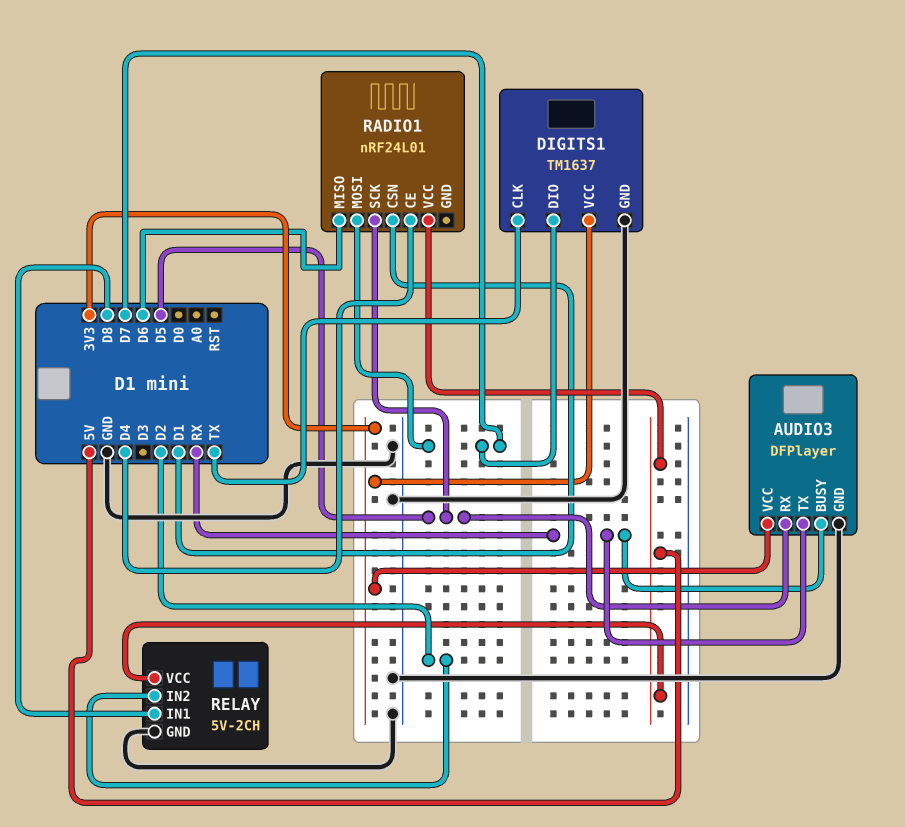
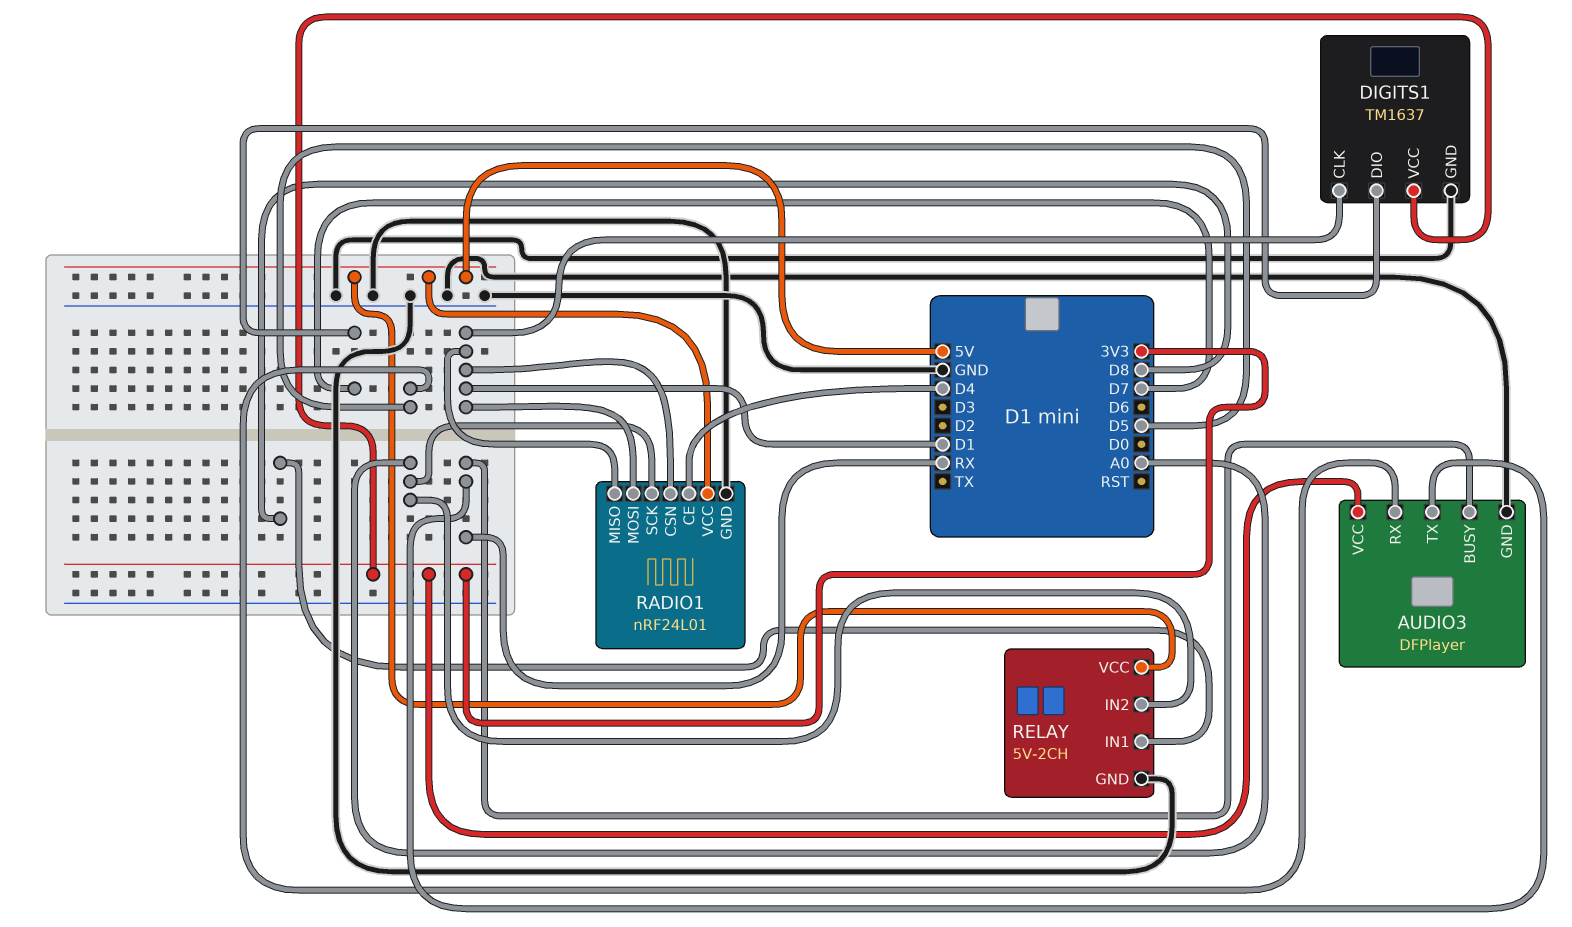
DIGITS1 pin CLK: TX -> D1
RADIO1 pin GND: none -> GND
RADIO1 pin MISO: D6 -> D1
RADIO1 pin MOSI: D7 -> D1
RADIO1 pin SCK: D5 -> A0
RELAY pin IN2: D2 -> A0

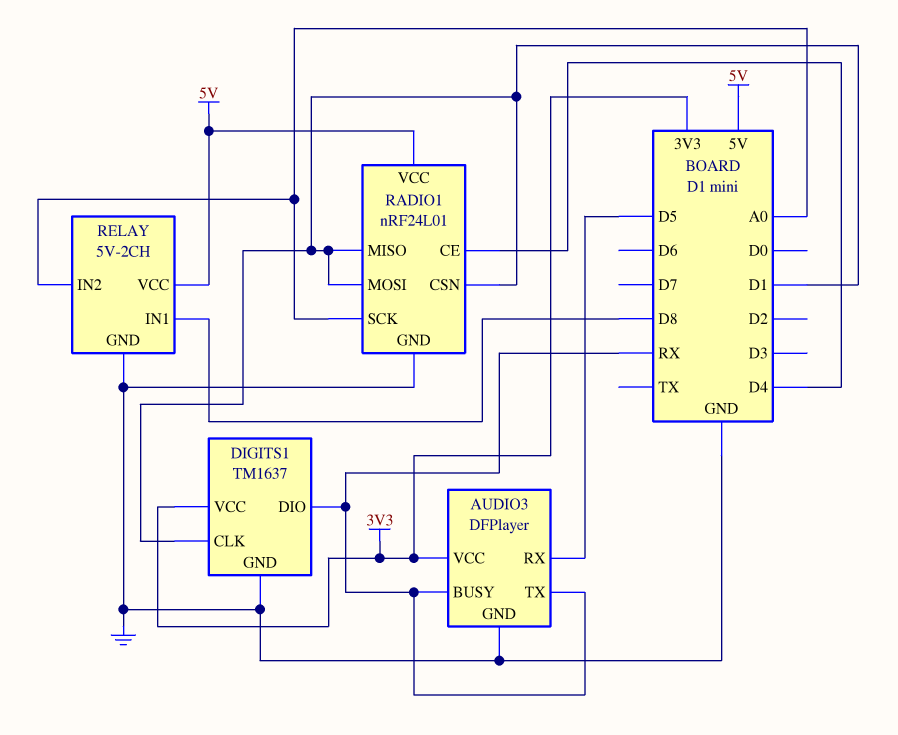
DIGITS1 pin DIO: D7 -> RX

